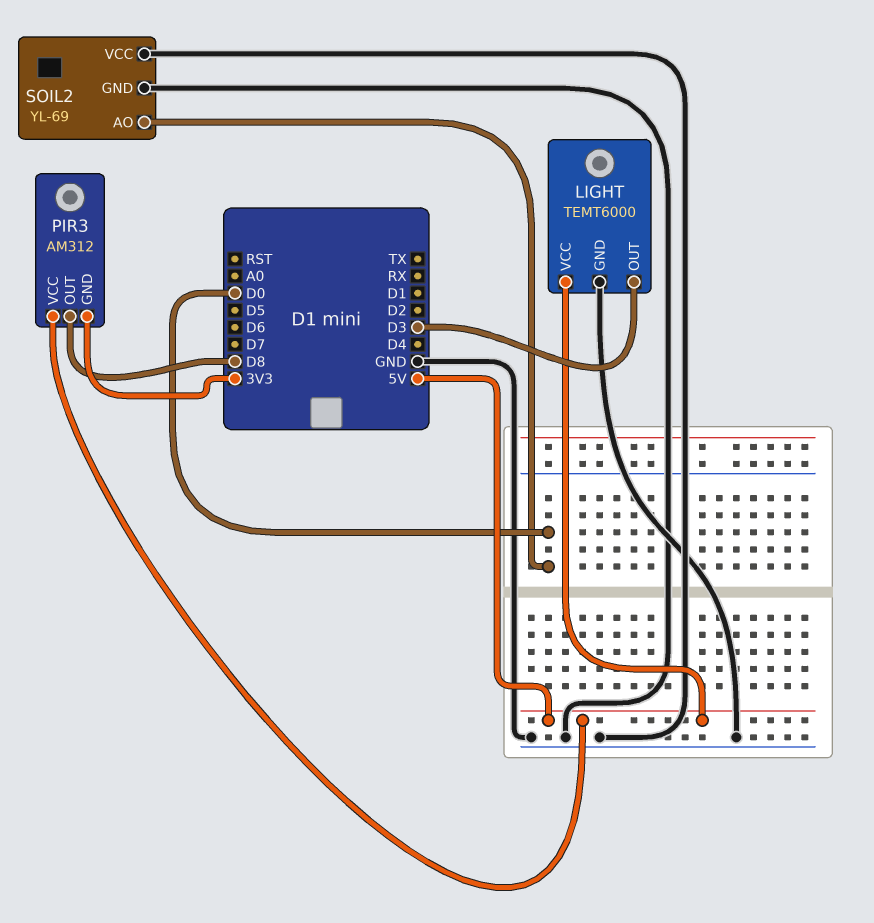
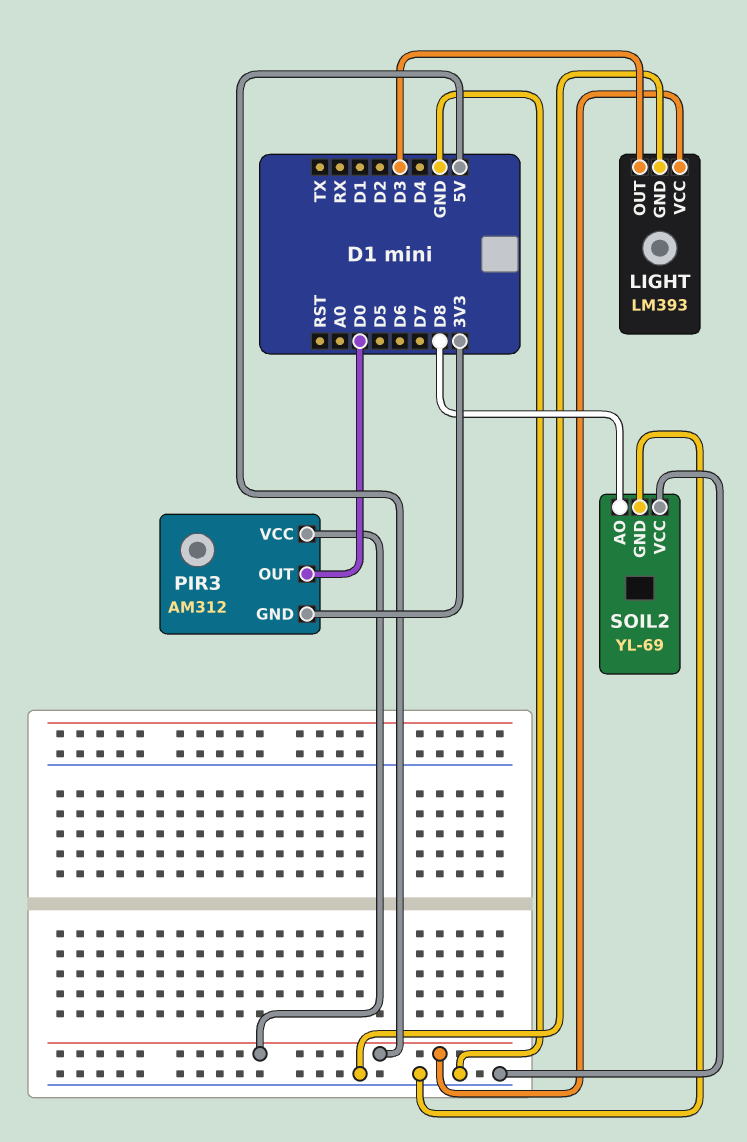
LIGHT: TEMT6000 -> LM393
PIR3 pin OUT: D8 -> D0
SOIL2 pin AO: D0 -> D8

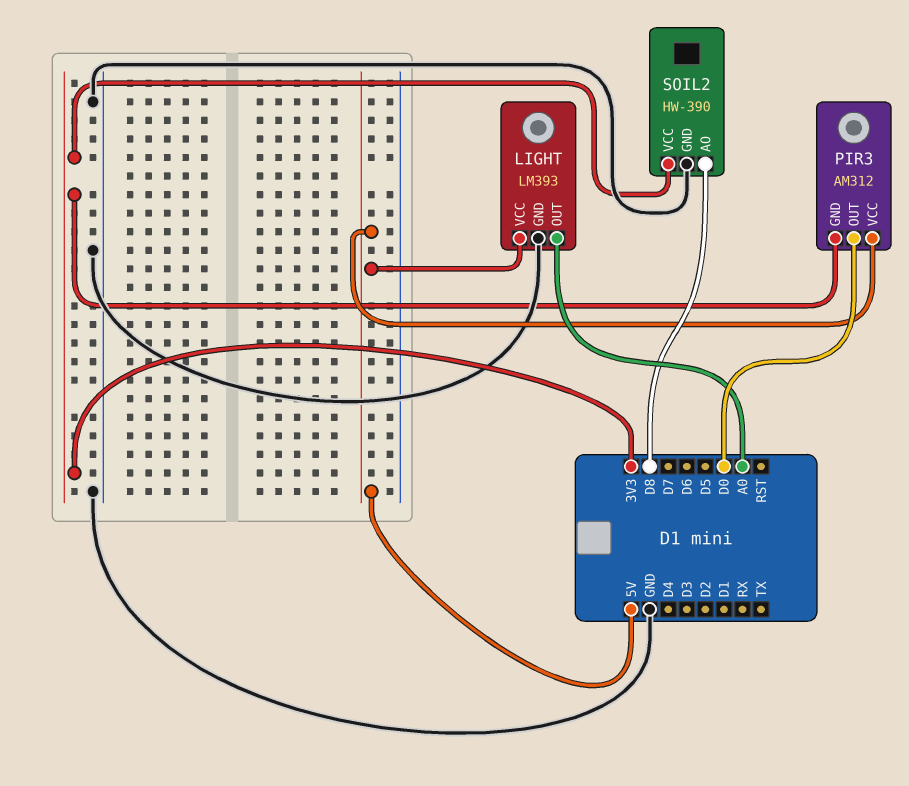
LIGHT pin OUT: D3 -> A0
SOIL2: YL-69 -> HW-390
SOIL2 pin VCC: GND -> 3V3

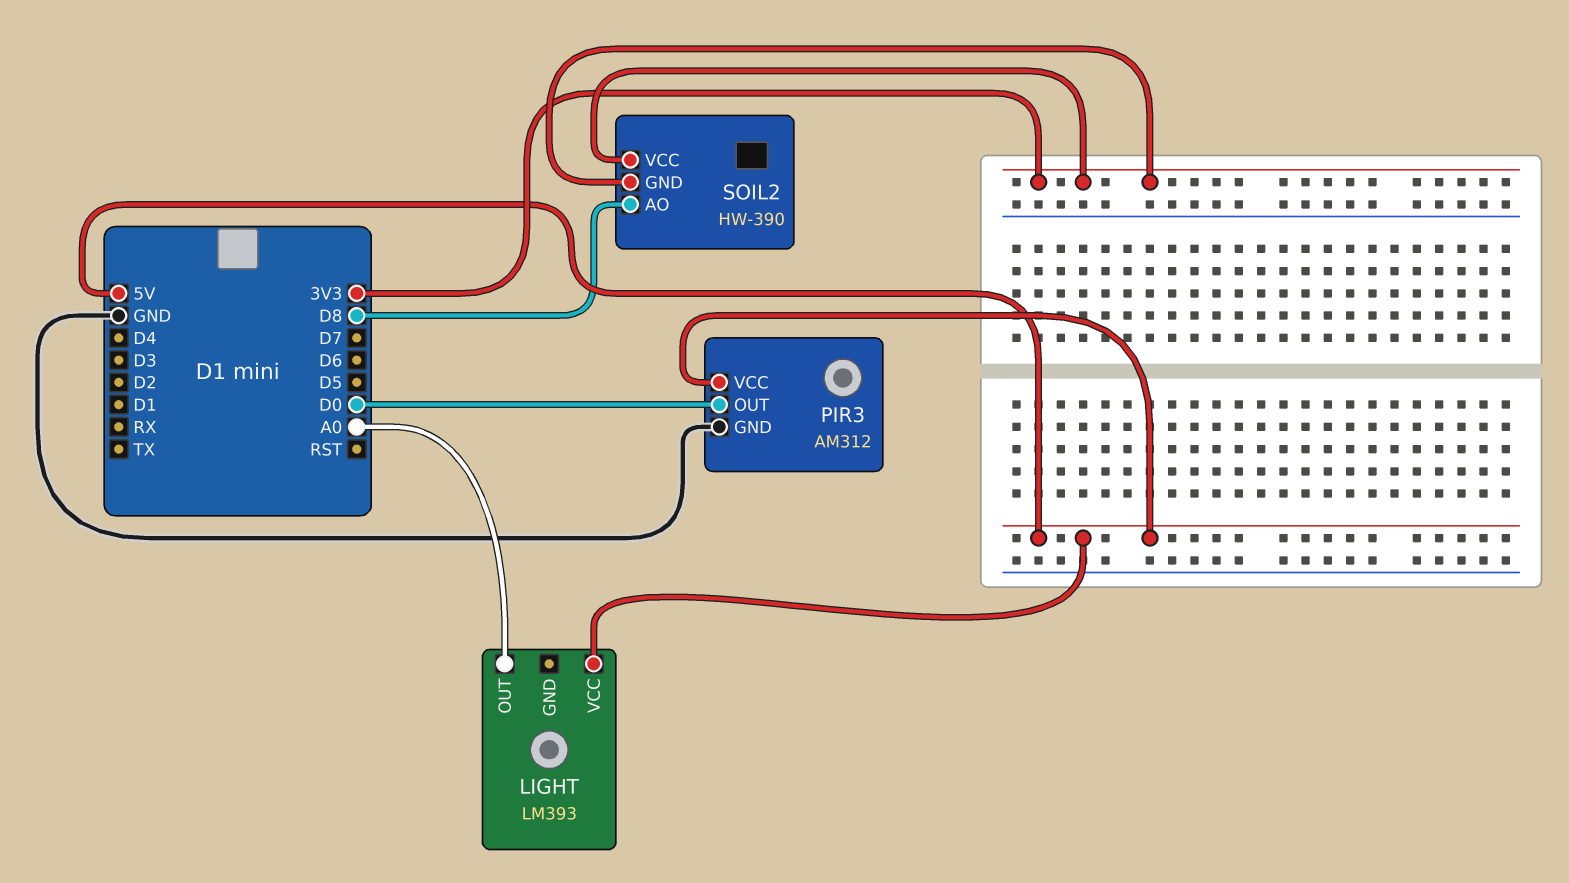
LIGHT pin GND: GND -> none
PIR3 pin GND: 3V3 -> GND
SOIL2 pin GND: GND -> 3V3

